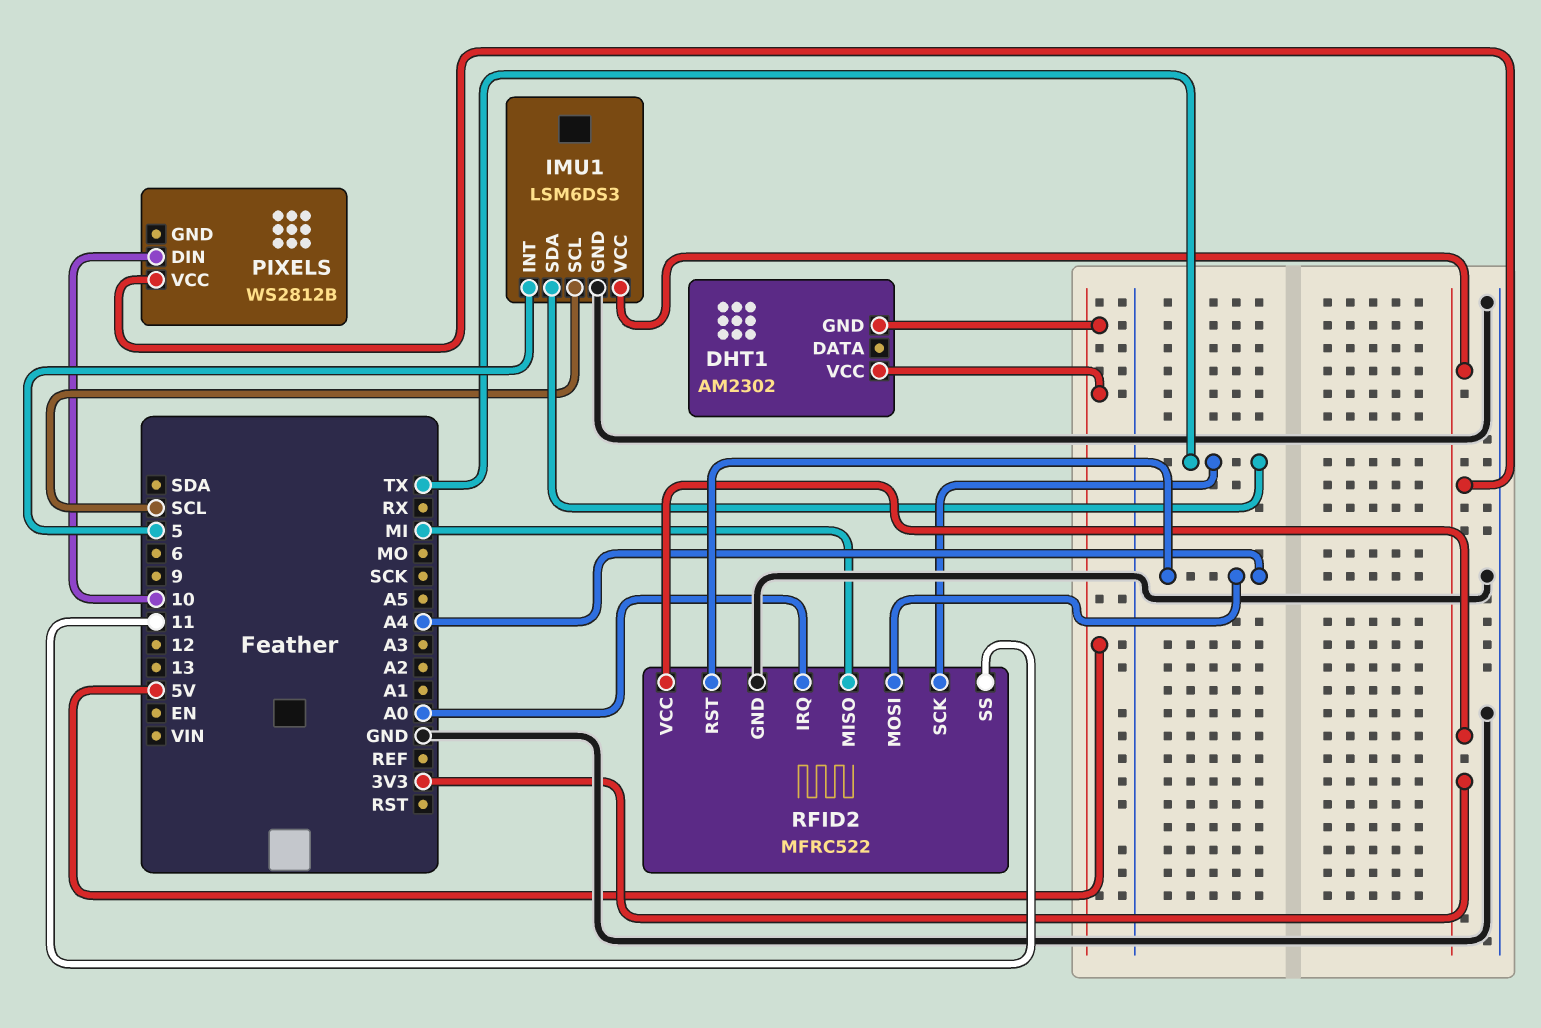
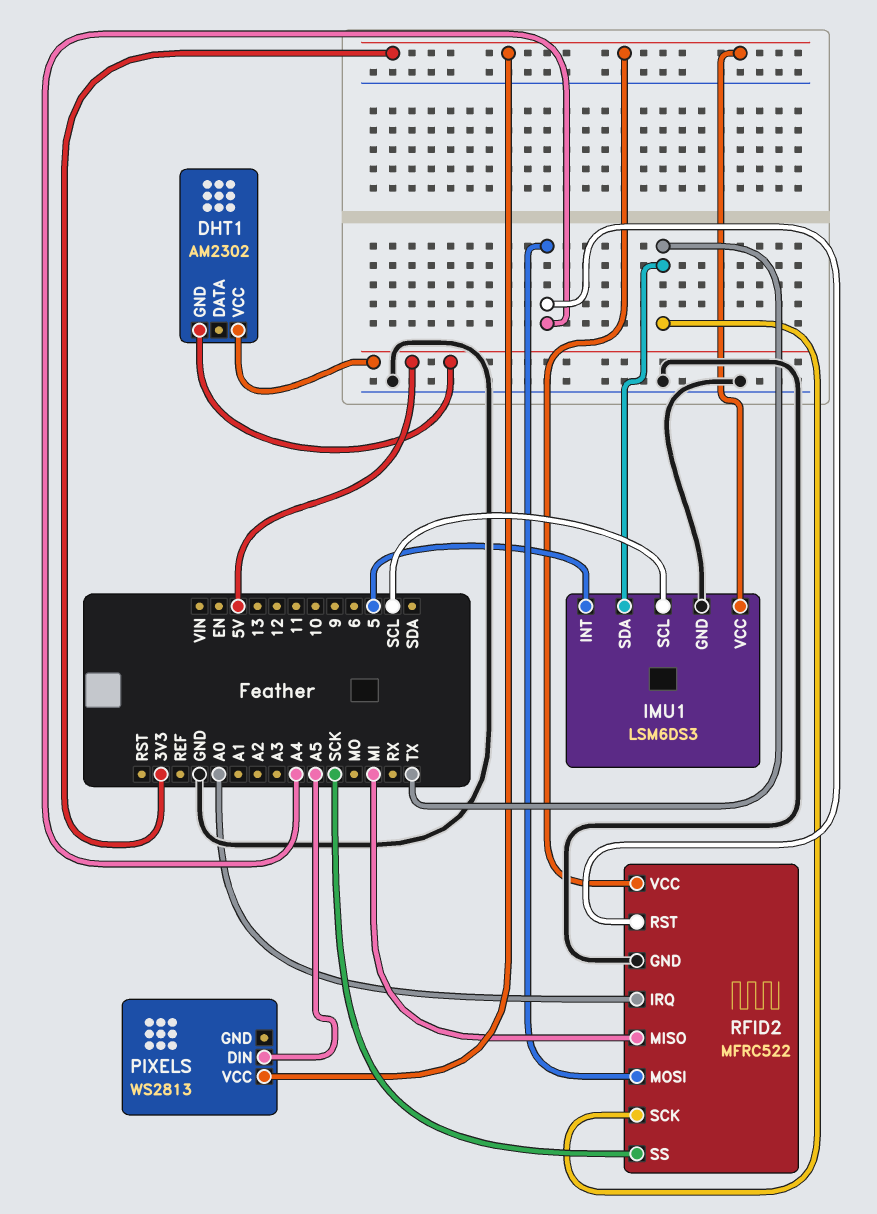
PIXELS: WS2812B -> WS2813
PIXELS pin DIN: 10 -> A5
RFID2 pin SS: 11 -> SCK

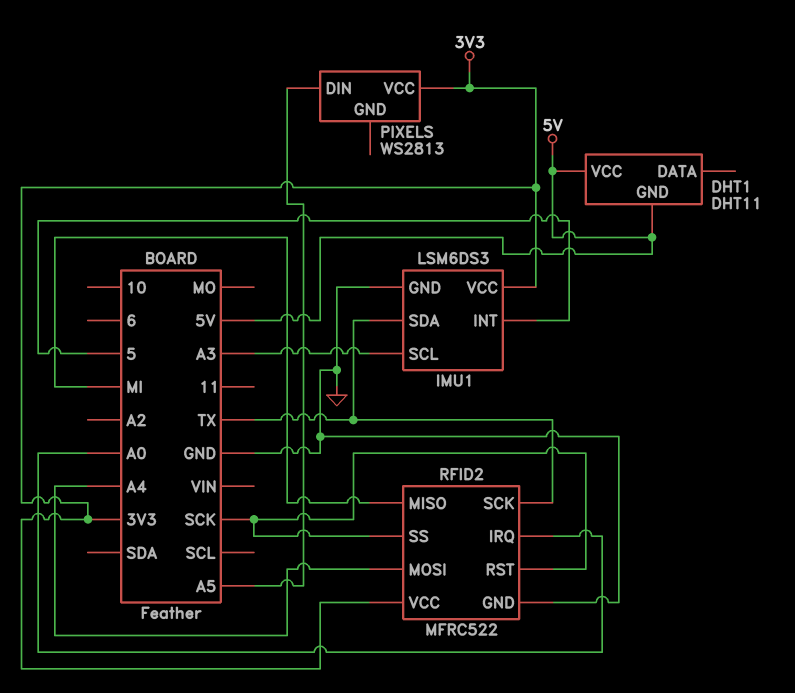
DHT1: AM2302 -> DHT11
IMU1 pin SCL: SCL -> A3
RFID2 pin RST: A4 -> SCK

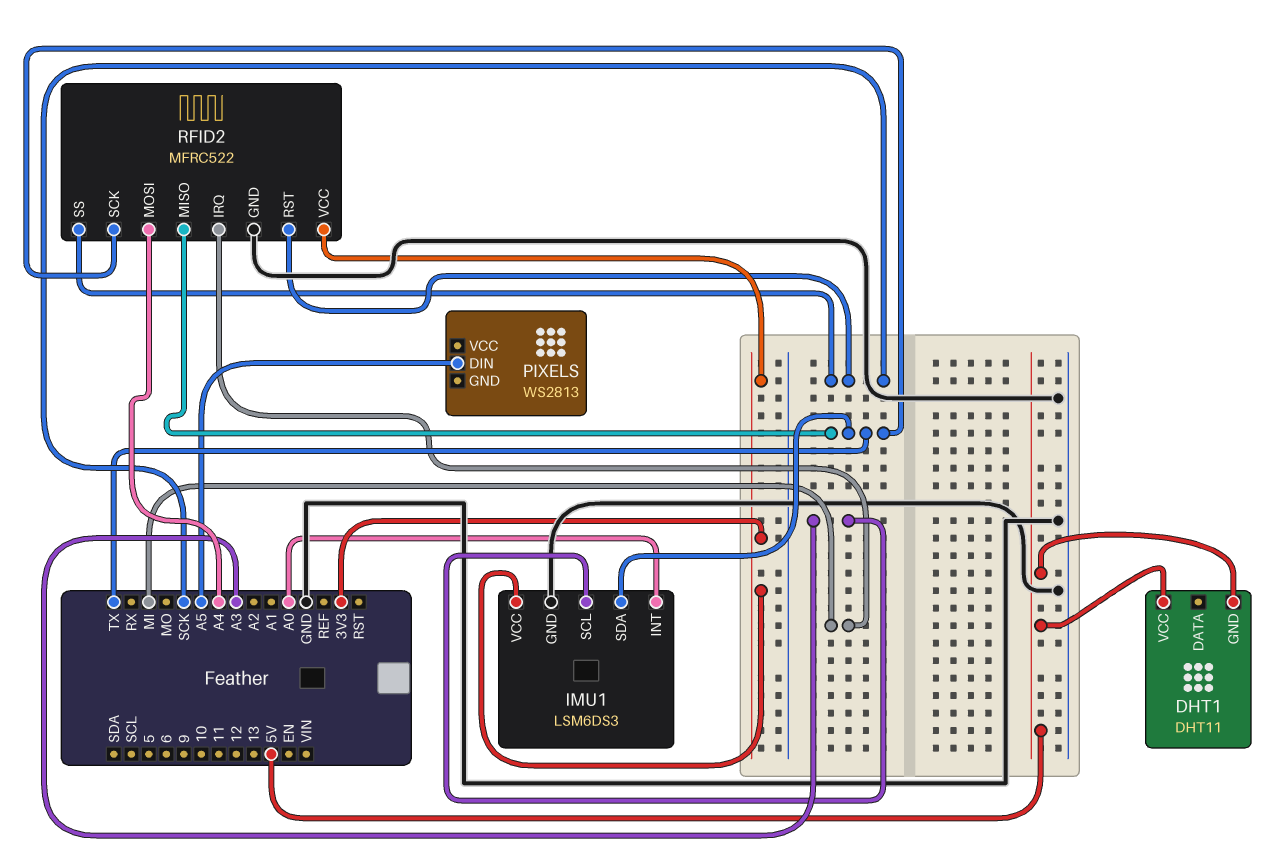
IMU1 pin INT: 5 -> A0
PIXELS pin VCC: 3V3 -> none
RFID2 pin IRQ: A0 -> MI
RFID2 pin MISO: MI -> TX

